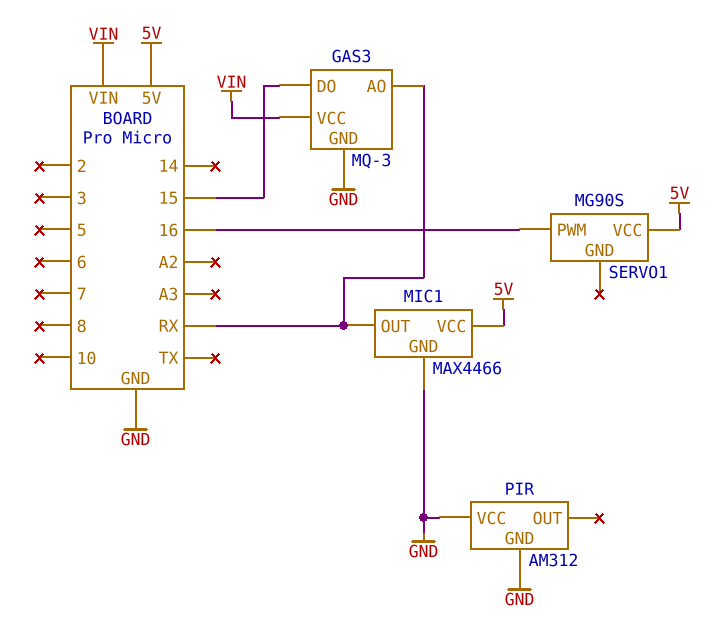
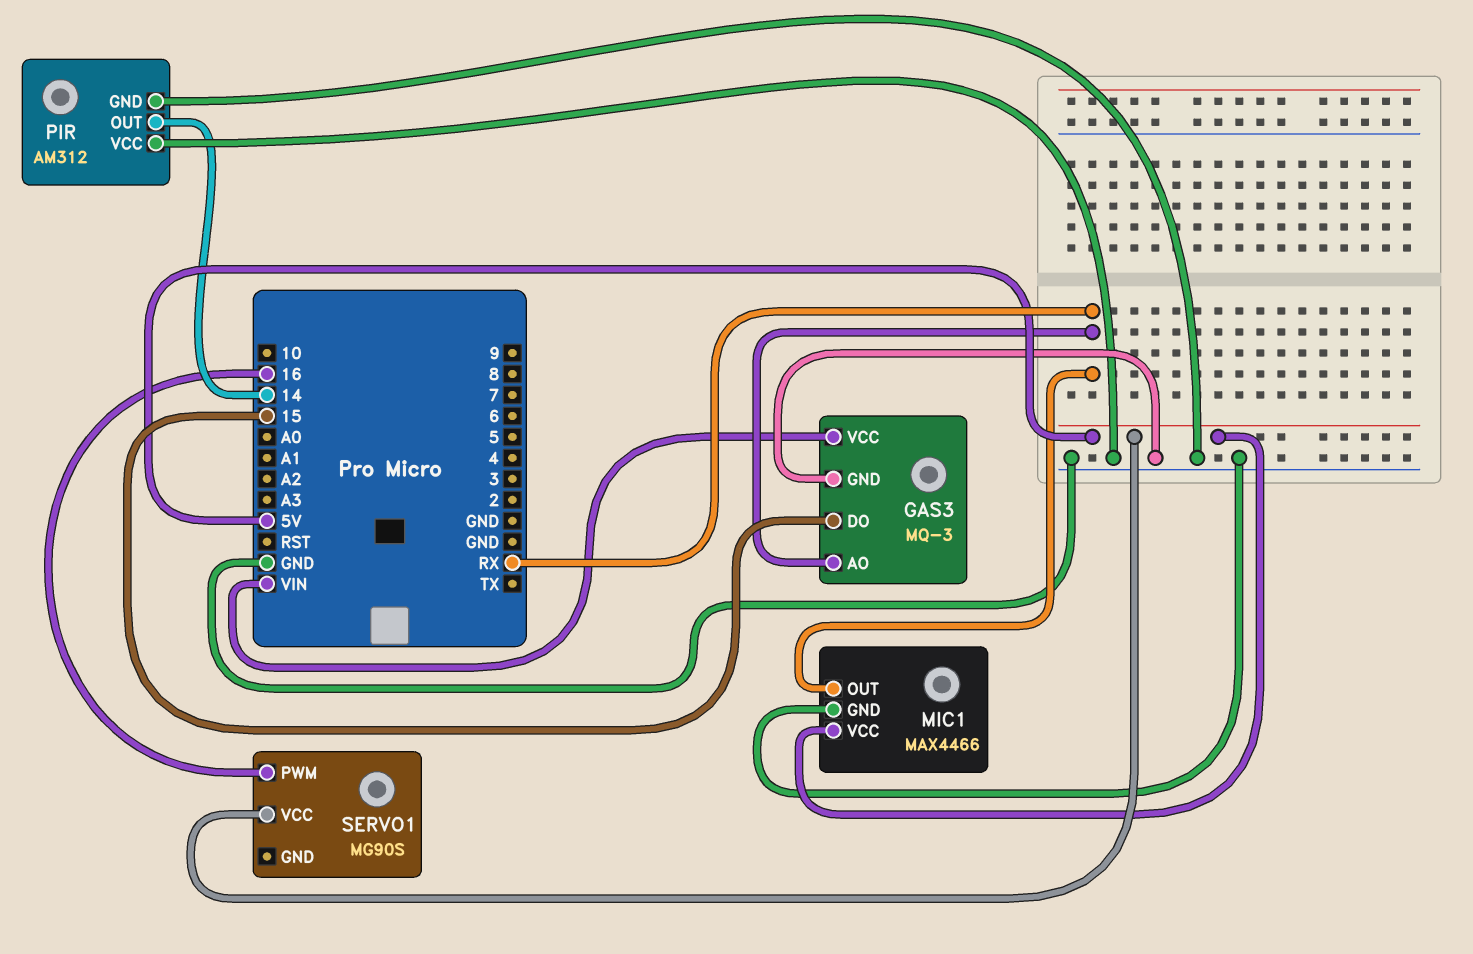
PIR pin OUT: none -> 14

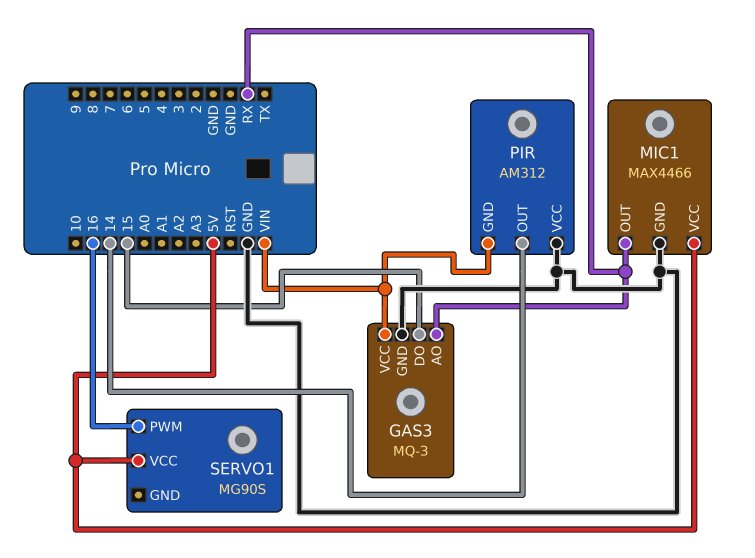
PIR pin GND: GND -> VIN

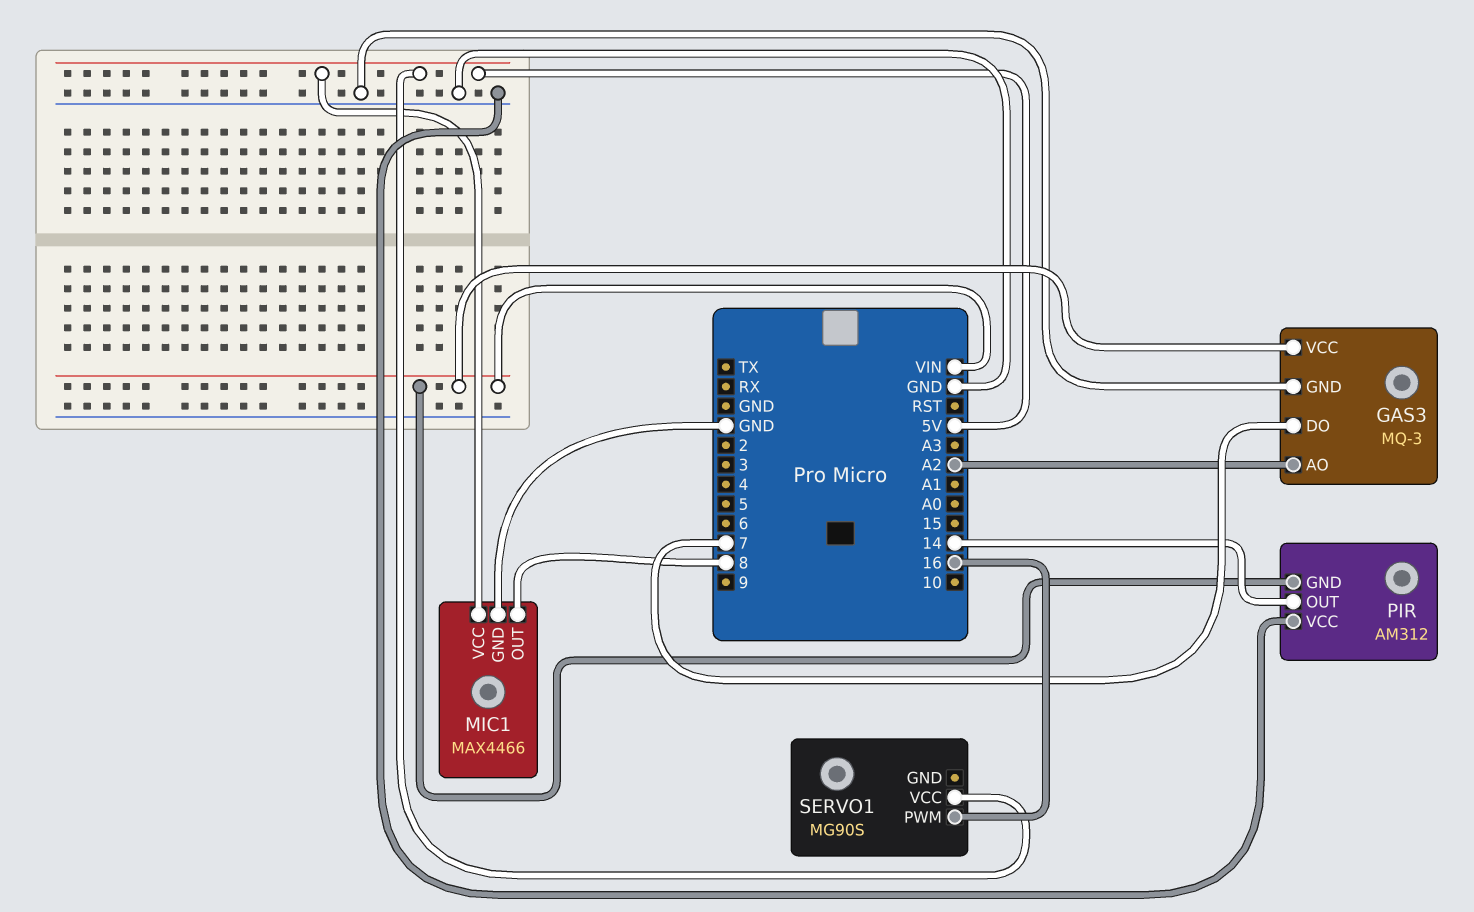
GAS3 pin AO: RX -> A2
GAS3 pin DO: 15 -> 7
MIC1 pin OUT: RX -> 8

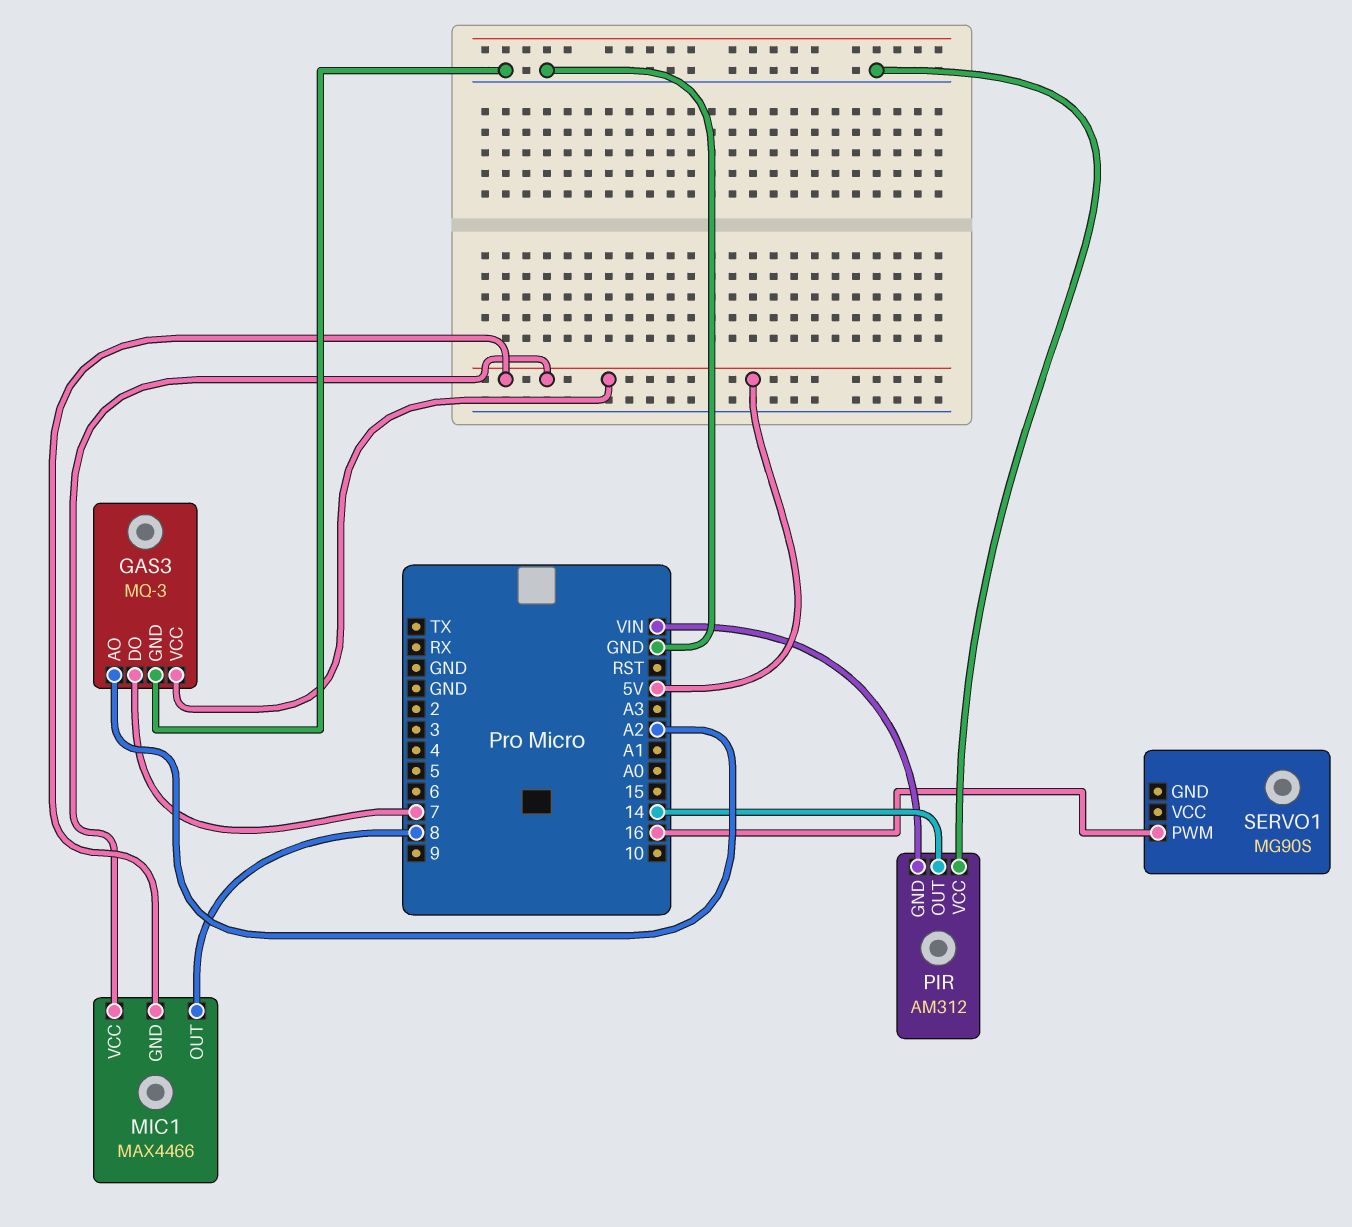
GAS3 pin VCC: VIN -> 5V
MIC1 pin GND: GND -> 5V
SERVO1 pin VCC: 5V -> none

